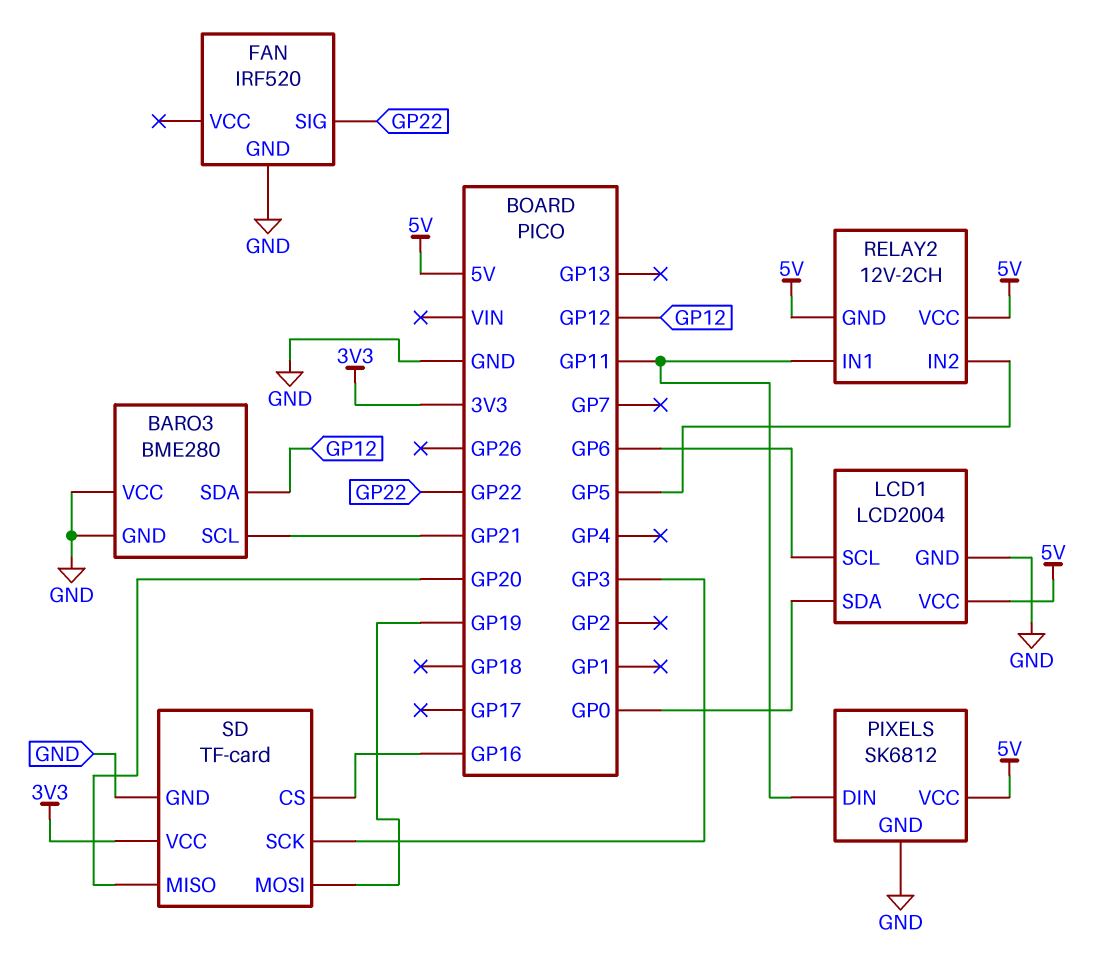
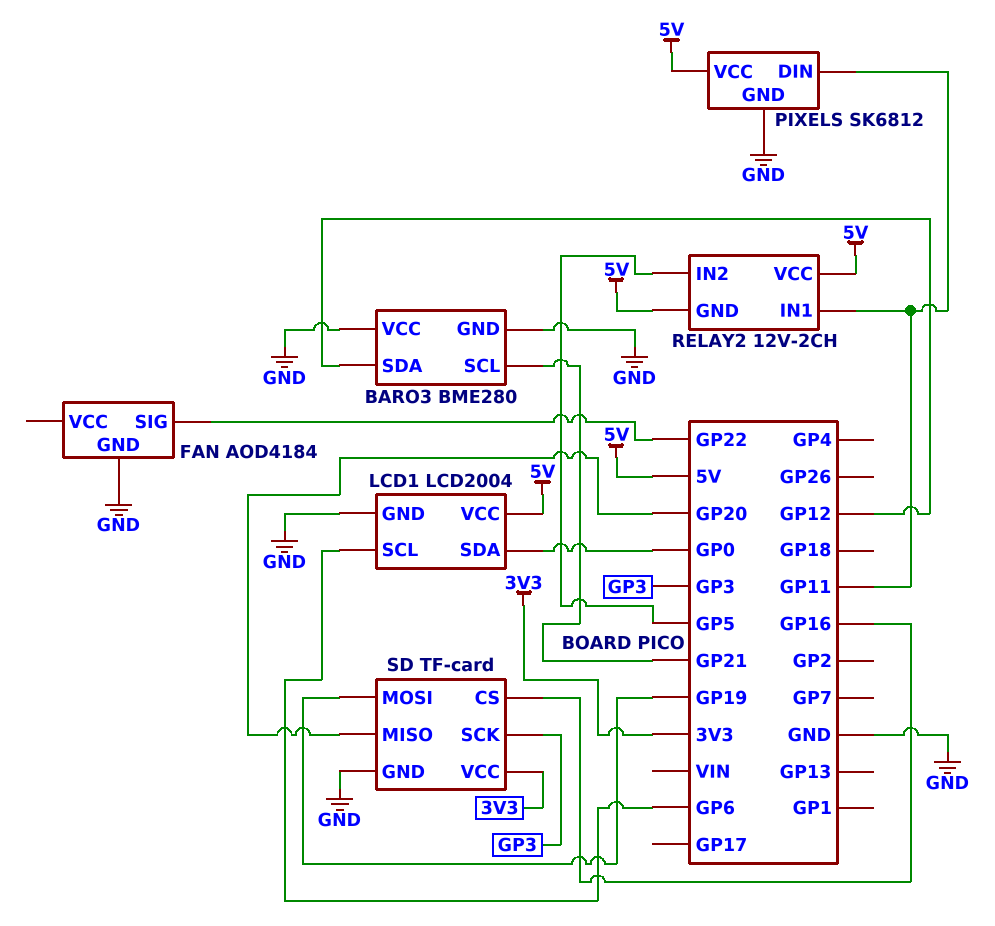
FAN: IRF520 -> AOD4184

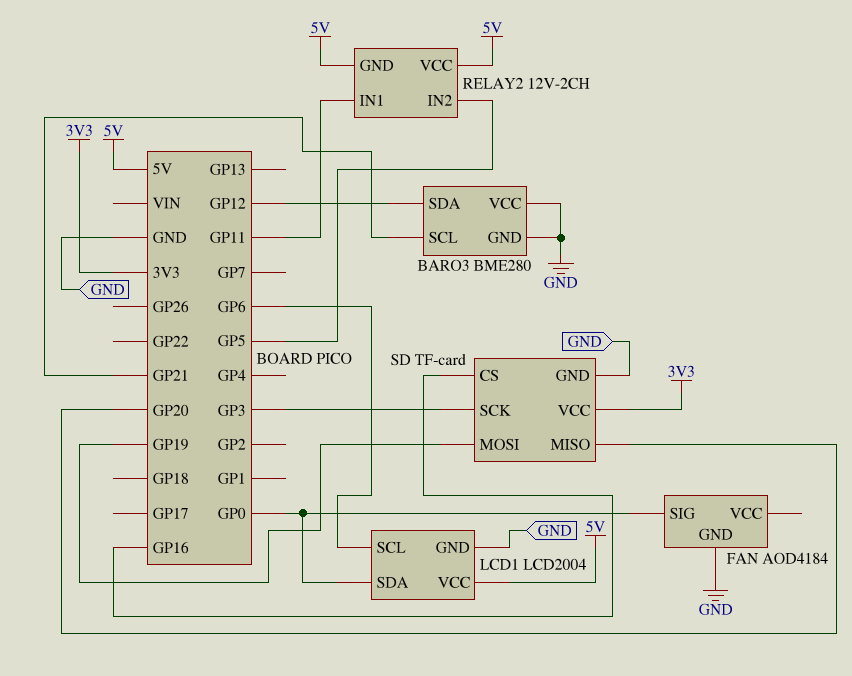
FAN pin SIG: GP22 -> GP0
PIXELS: SK6812 -> none
PIXELS pin DIN: GP11 -> none
PIXELS pin GND: GND -> none
PIXELS pin VCC: 5V -> none

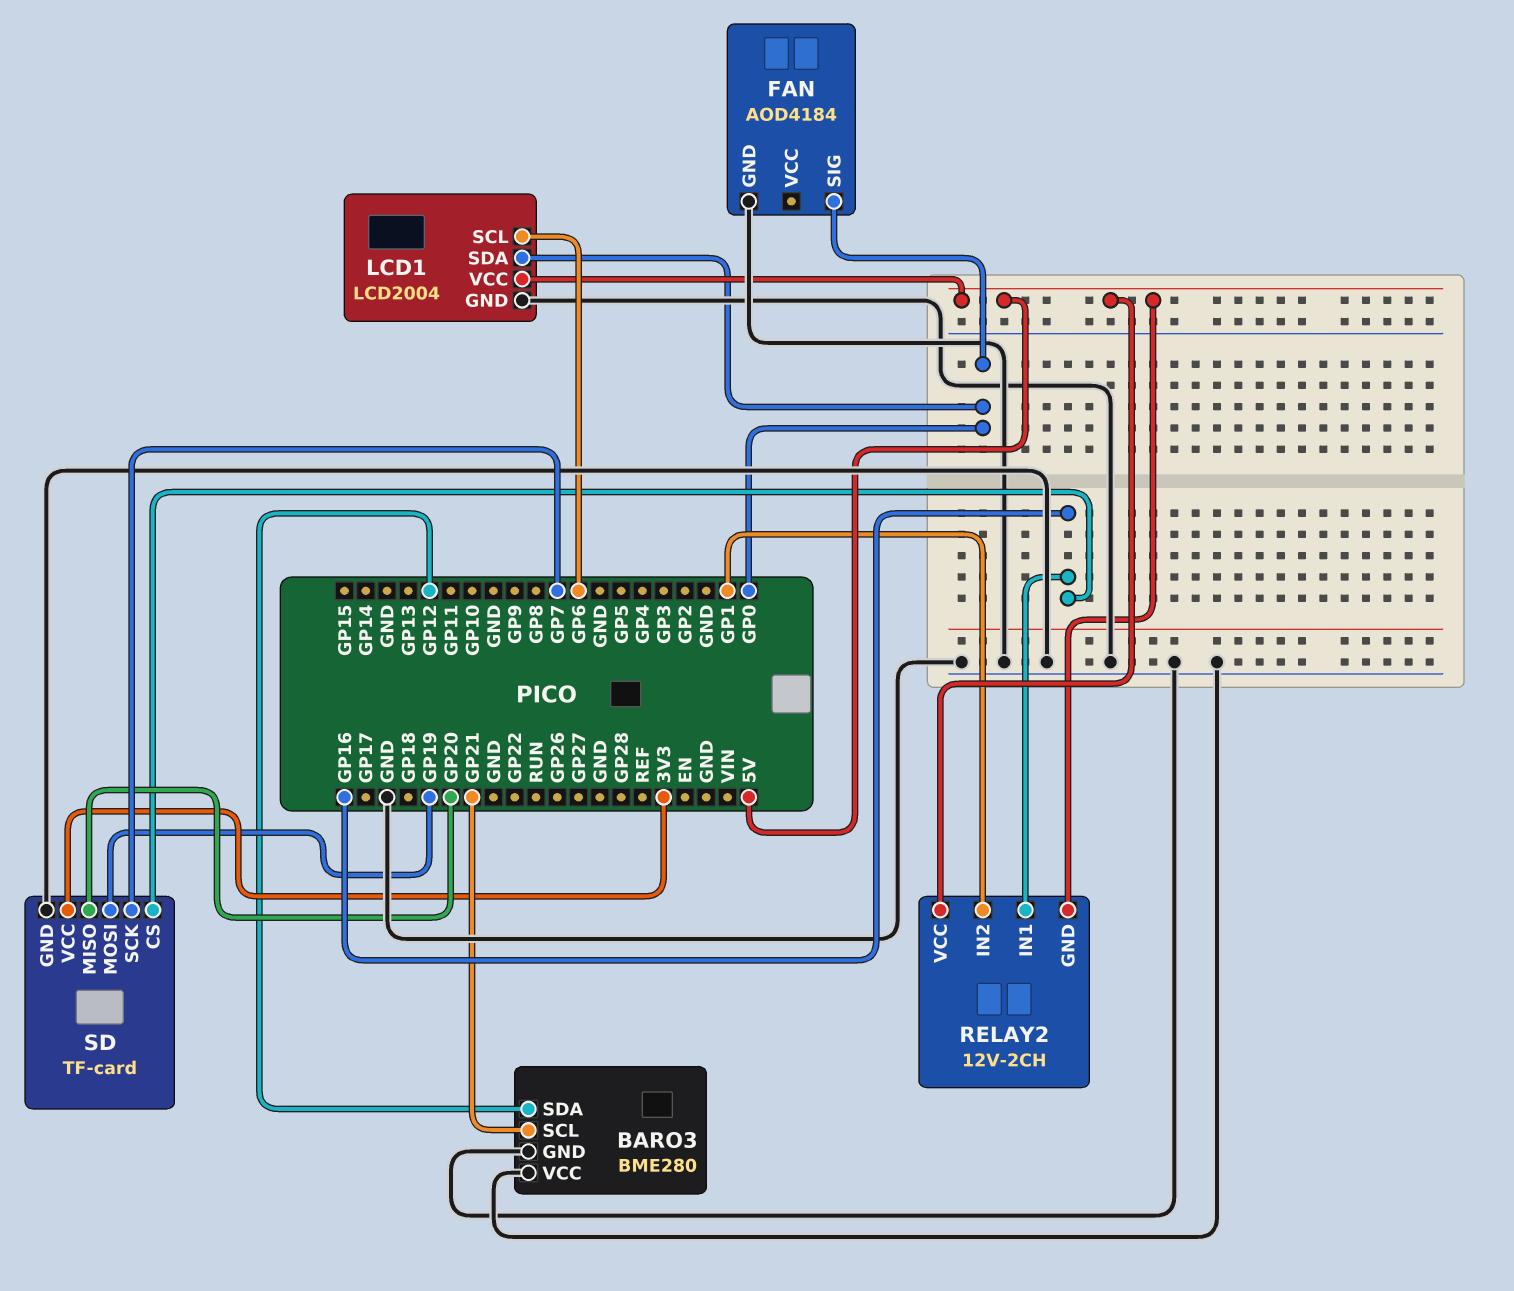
RELAY2 pin IN1: GP11 -> GP16
RELAY2 pin IN2: GP5 -> GP1
SD pin SCK: GP3 -> GP7

